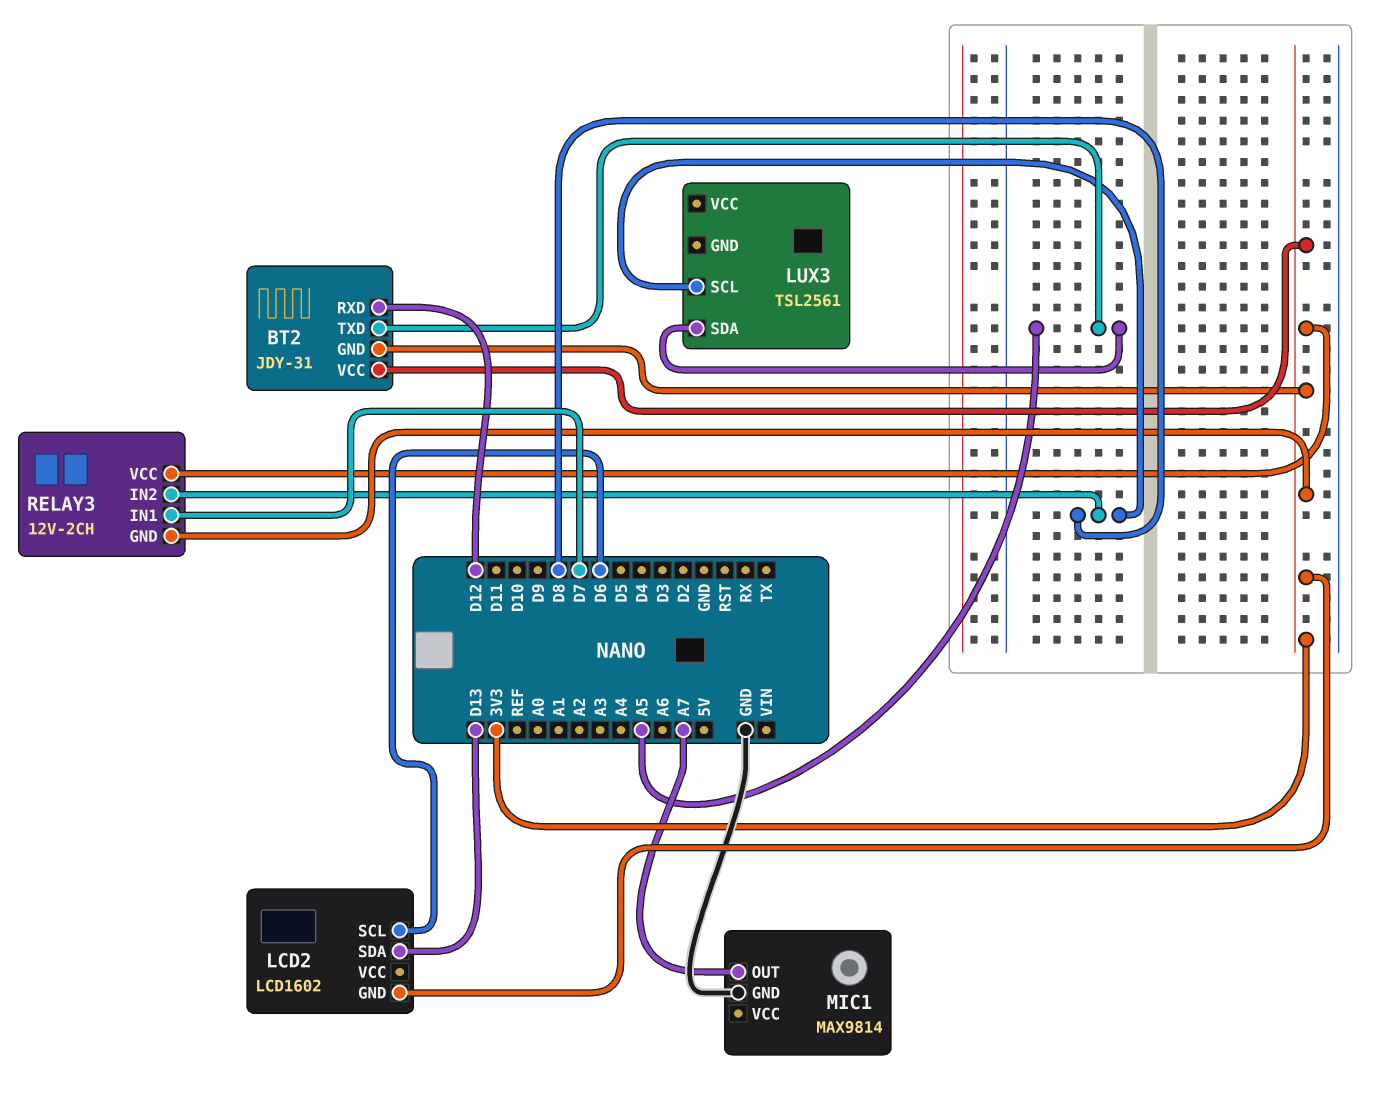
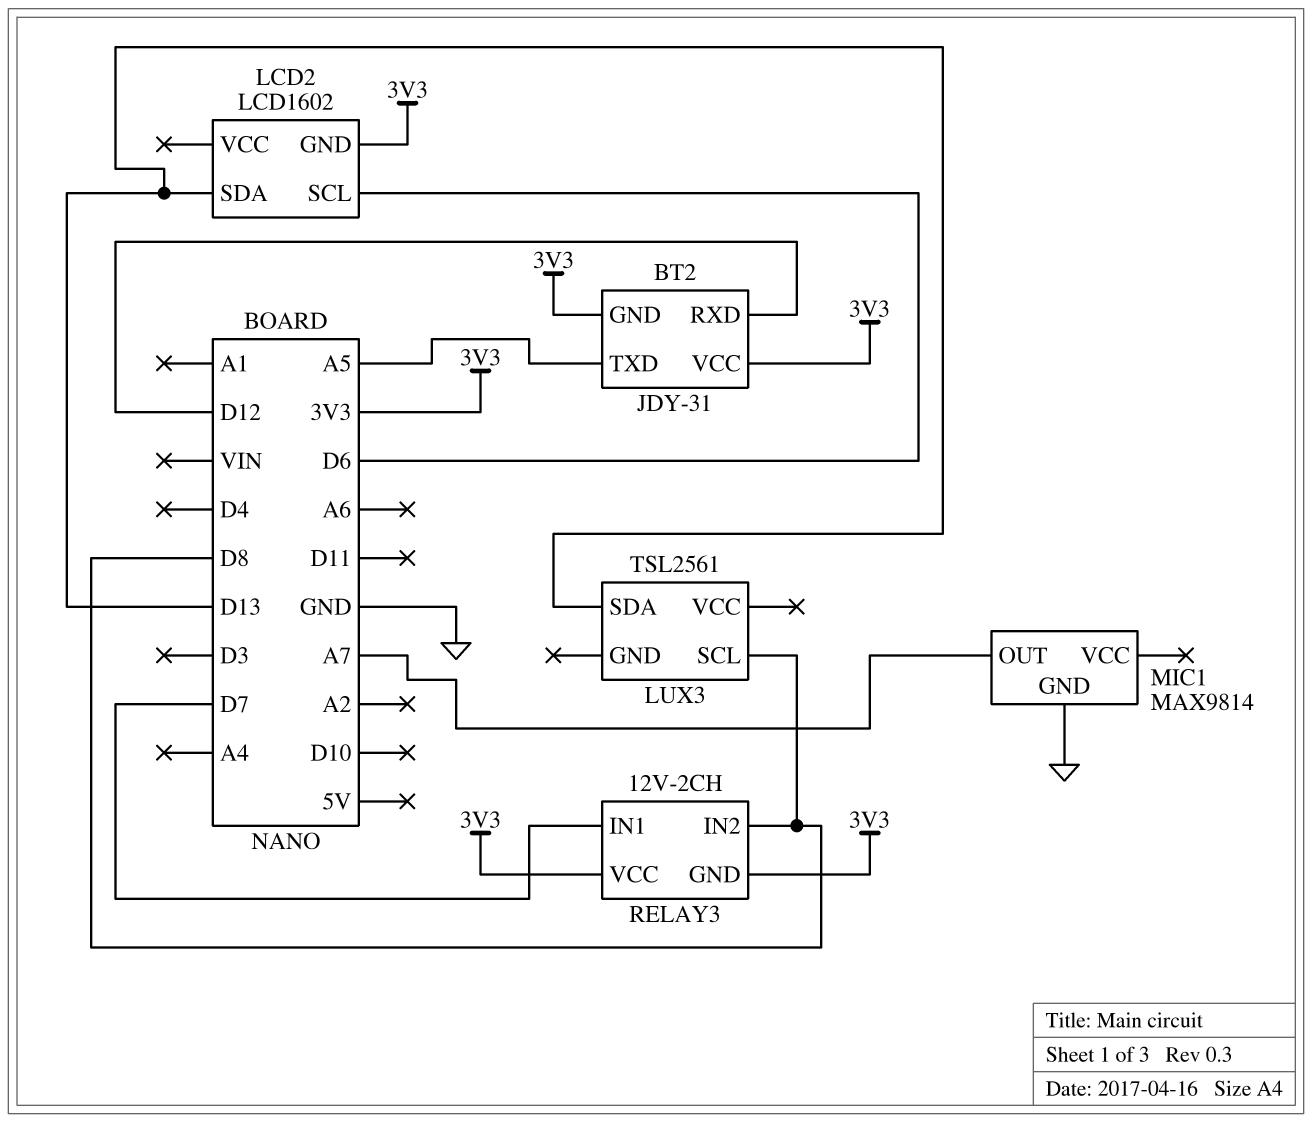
LUX3 pin SDA: A5 -> D13

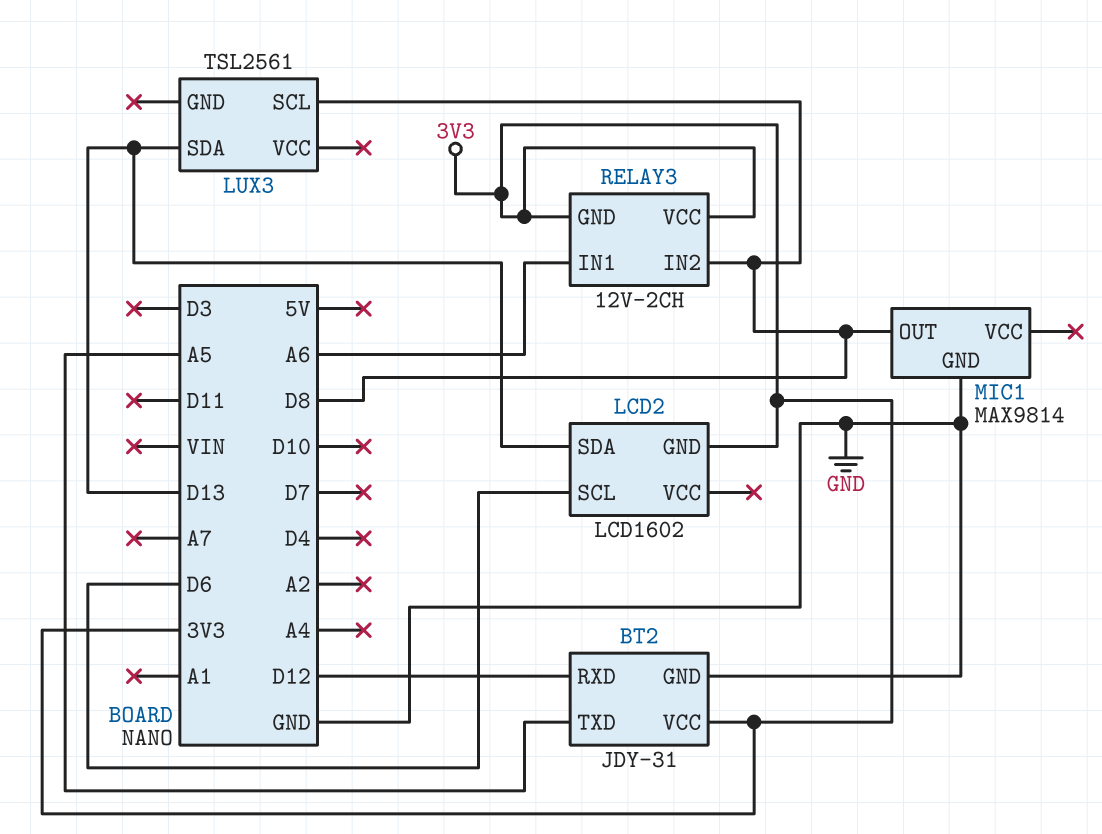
BT2 pin GND: 3V3 -> GND
MIC1 pin OUT: A7 -> D8
RELAY3 pin IN1: D7 -> A6

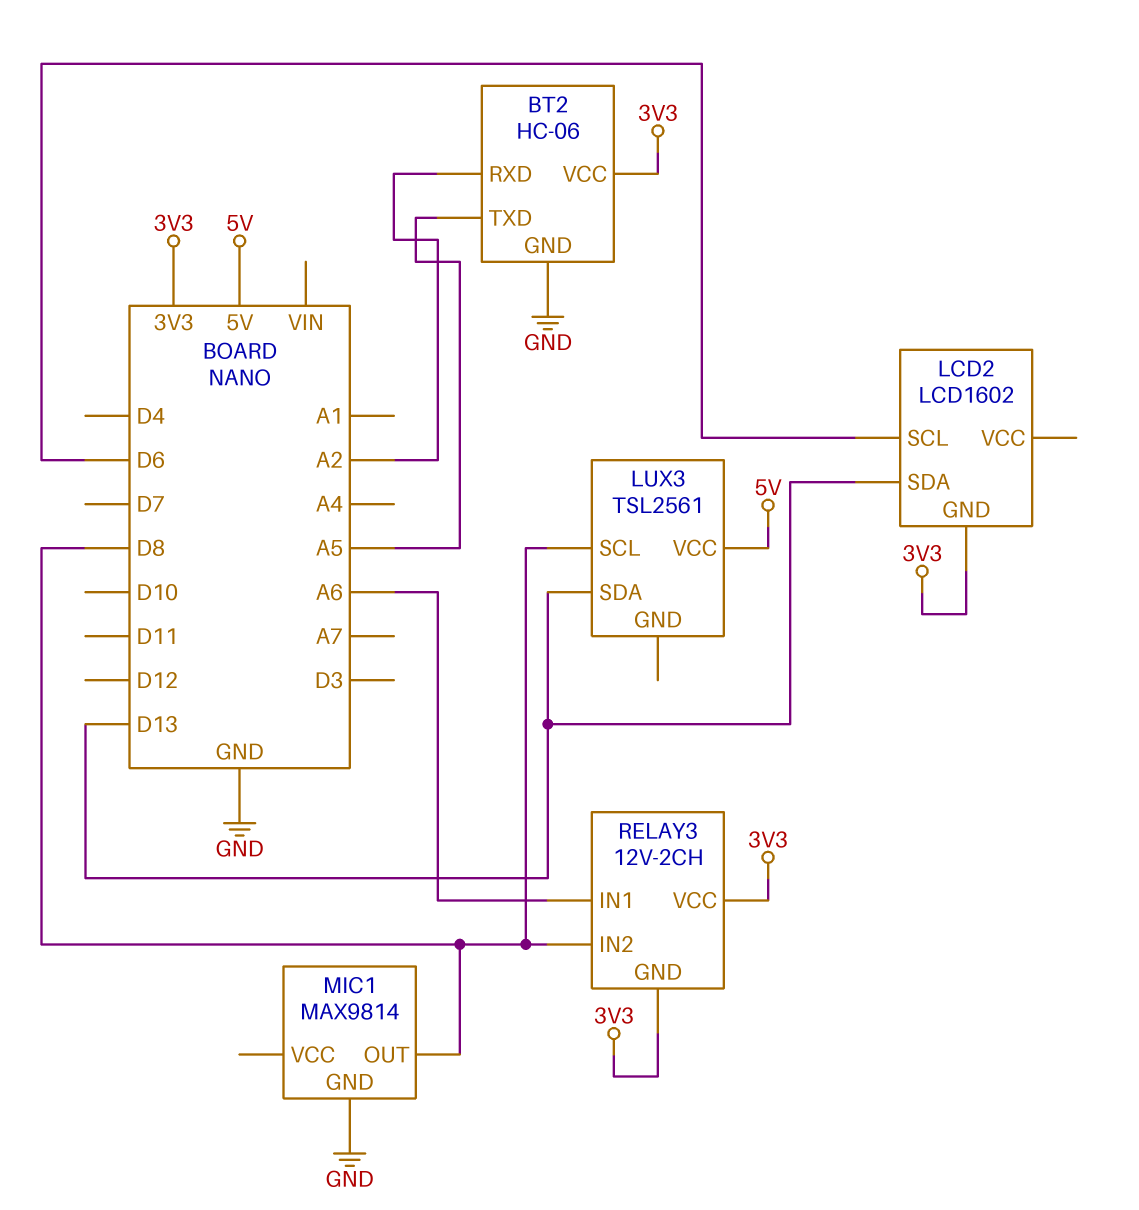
BT2: JDY-31 -> HC-06
BT2 pin RXD: D12 -> A2
LUX3 pin VCC: none -> 5V

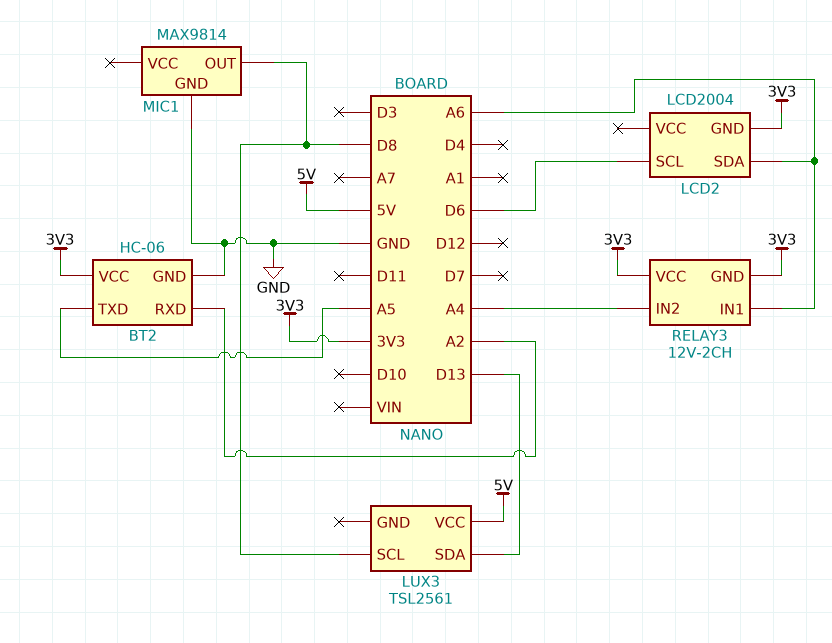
LCD2: LCD1602 -> LCD2004
LCD2 pin SDA: D13 -> A6
RELAY3 pin IN2: D8 -> A4

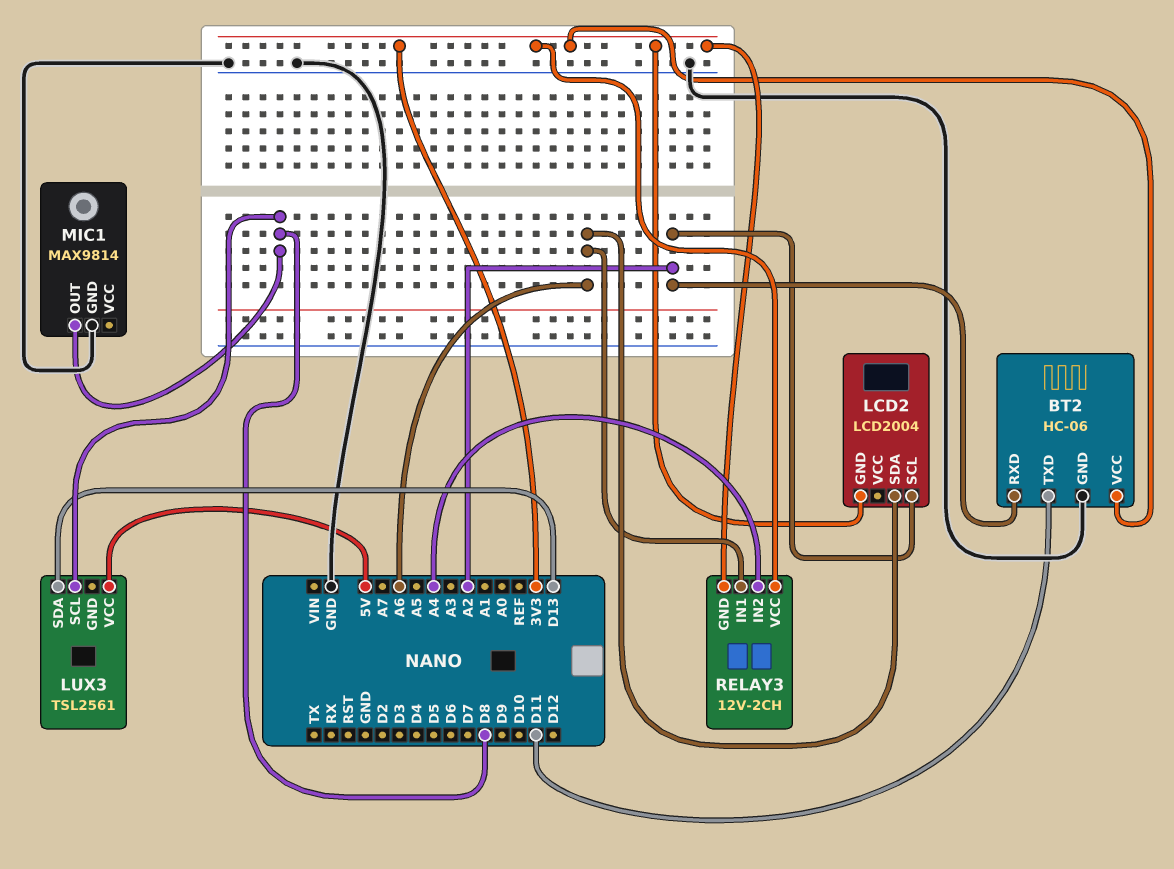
BT2 pin TXD: A5 -> D11
LCD2 pin SCL: D6 -> A2

